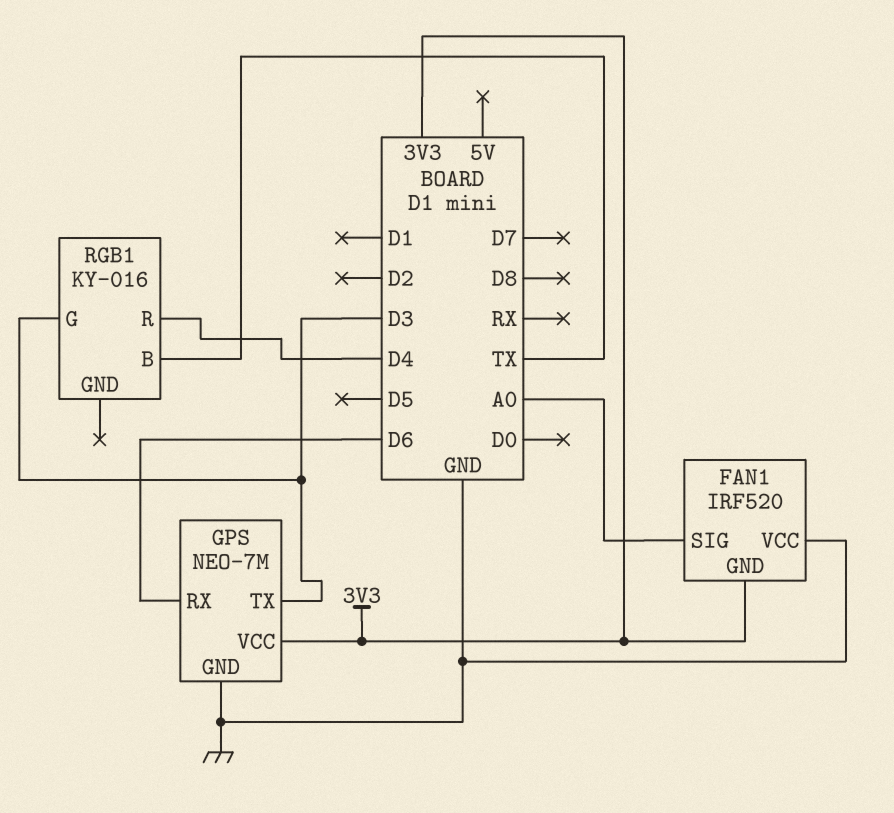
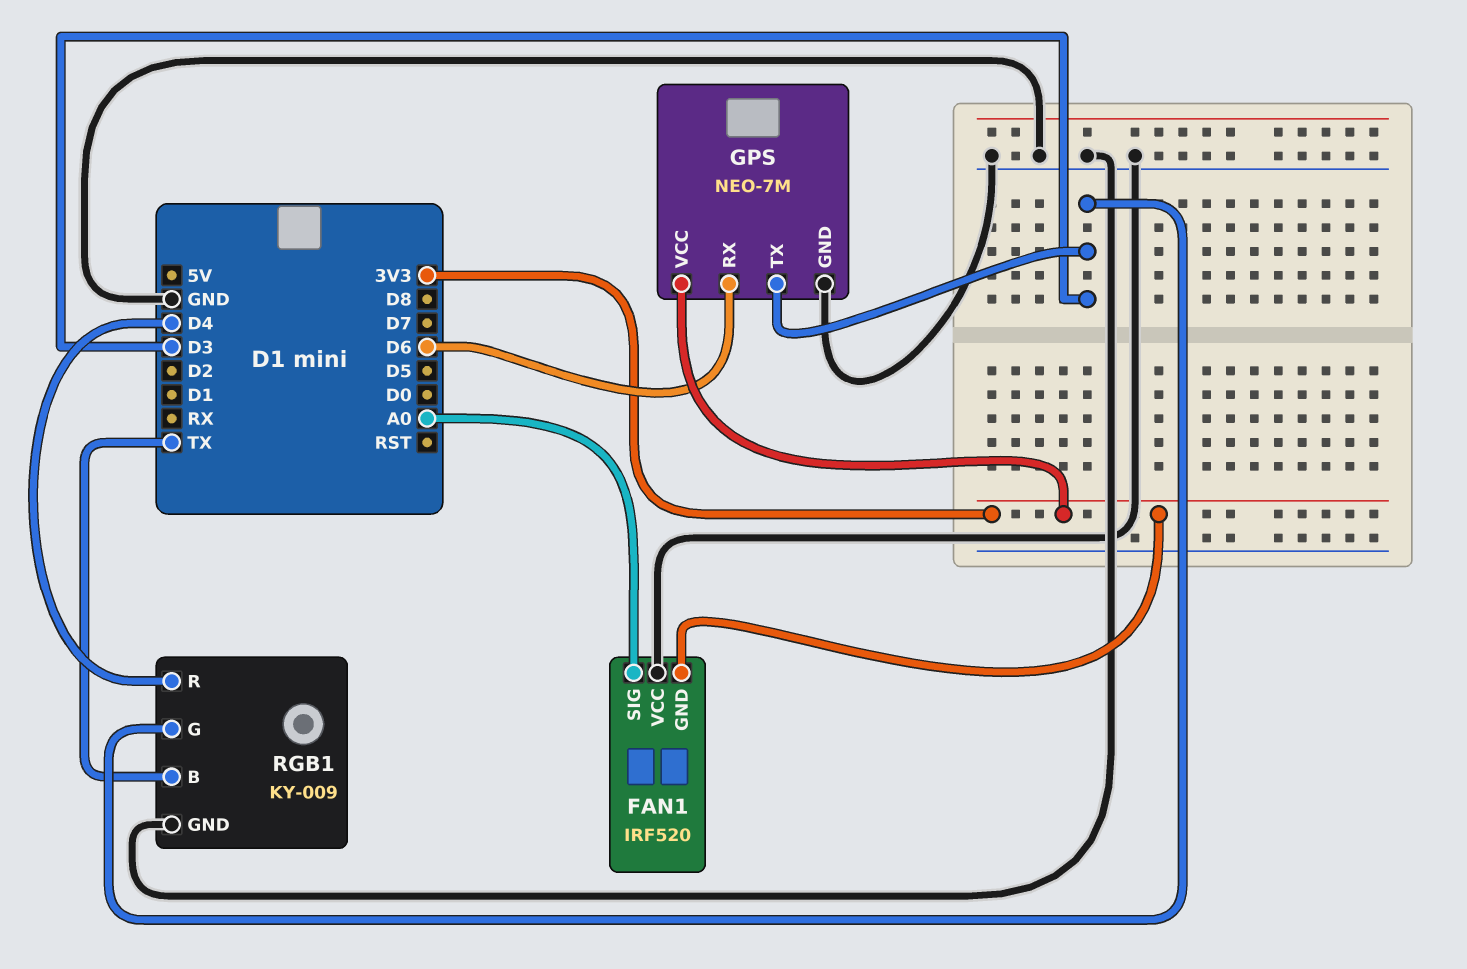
RGB1: KY-016 -> KY-009
RGB1 pin GND: none -> GND

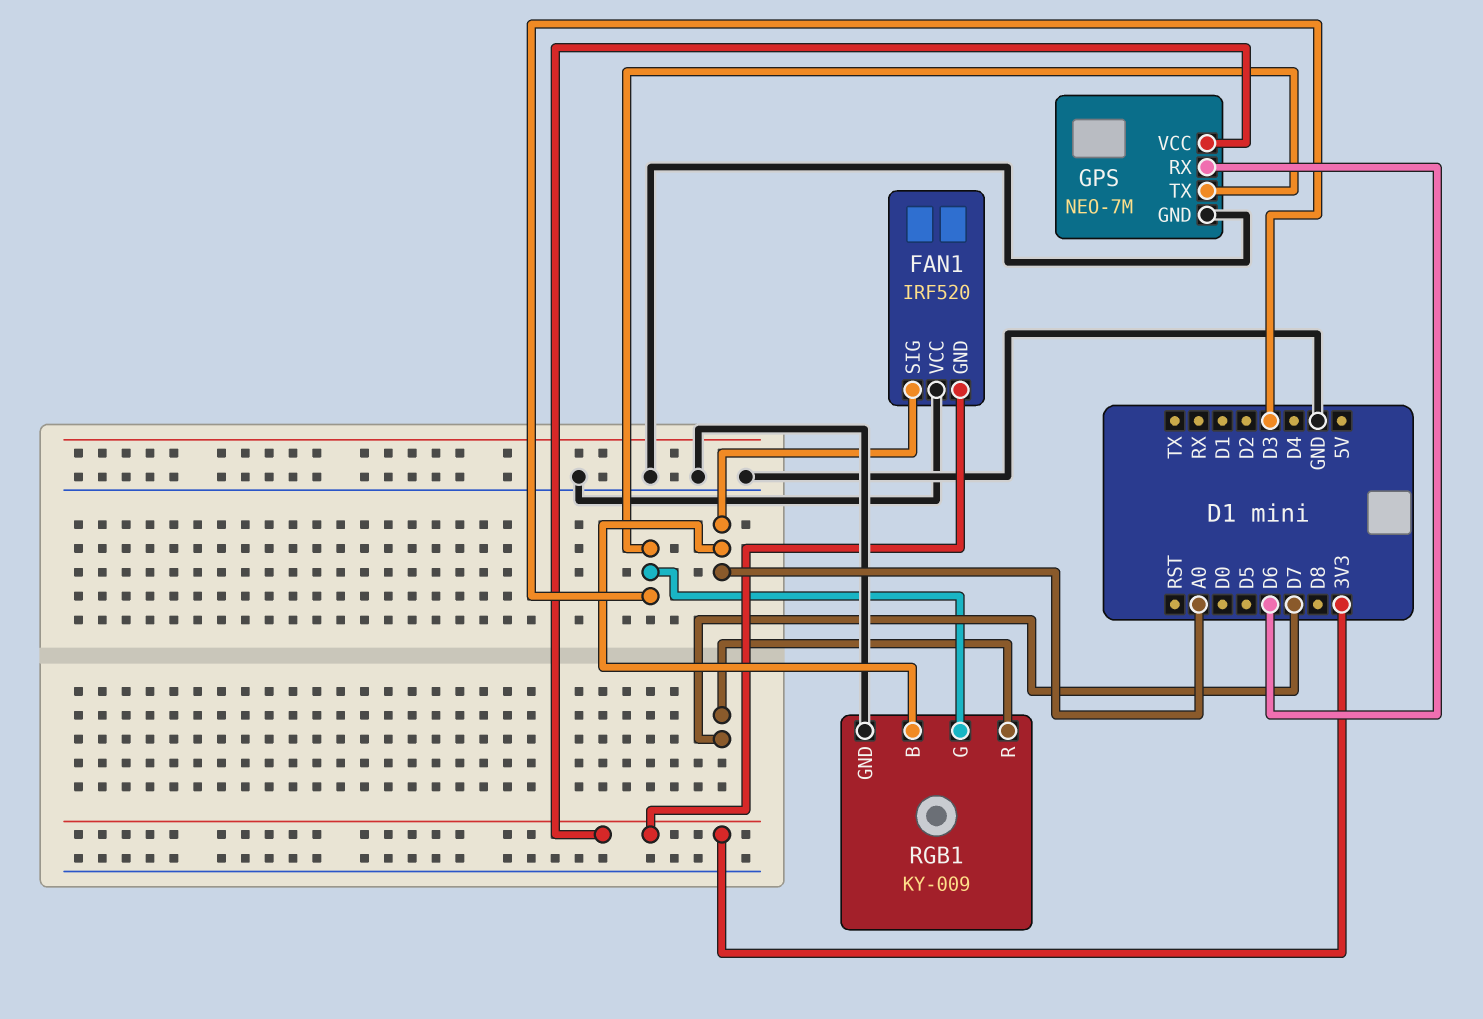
RGB1 pin B: TX -> A0
RGB1 pin R: D4 -> D7

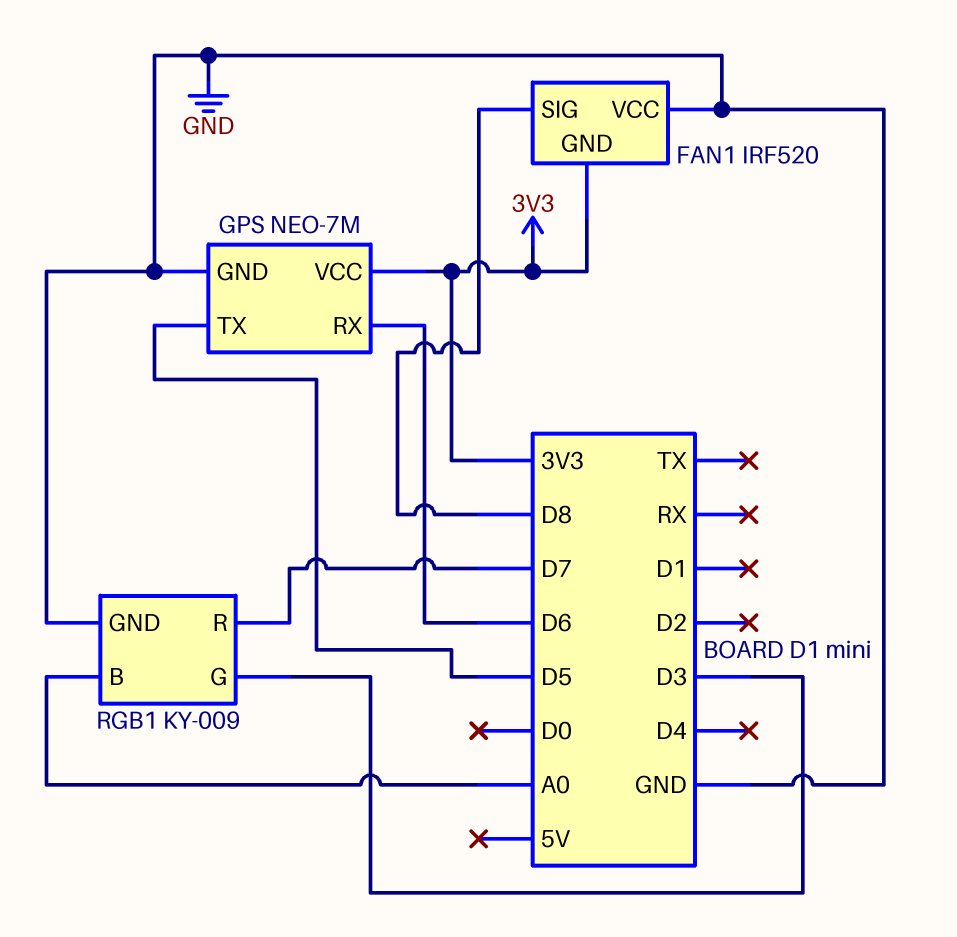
FAN1 pin SIG: A0 -> D8
GPS pin TX: D3 -> D5

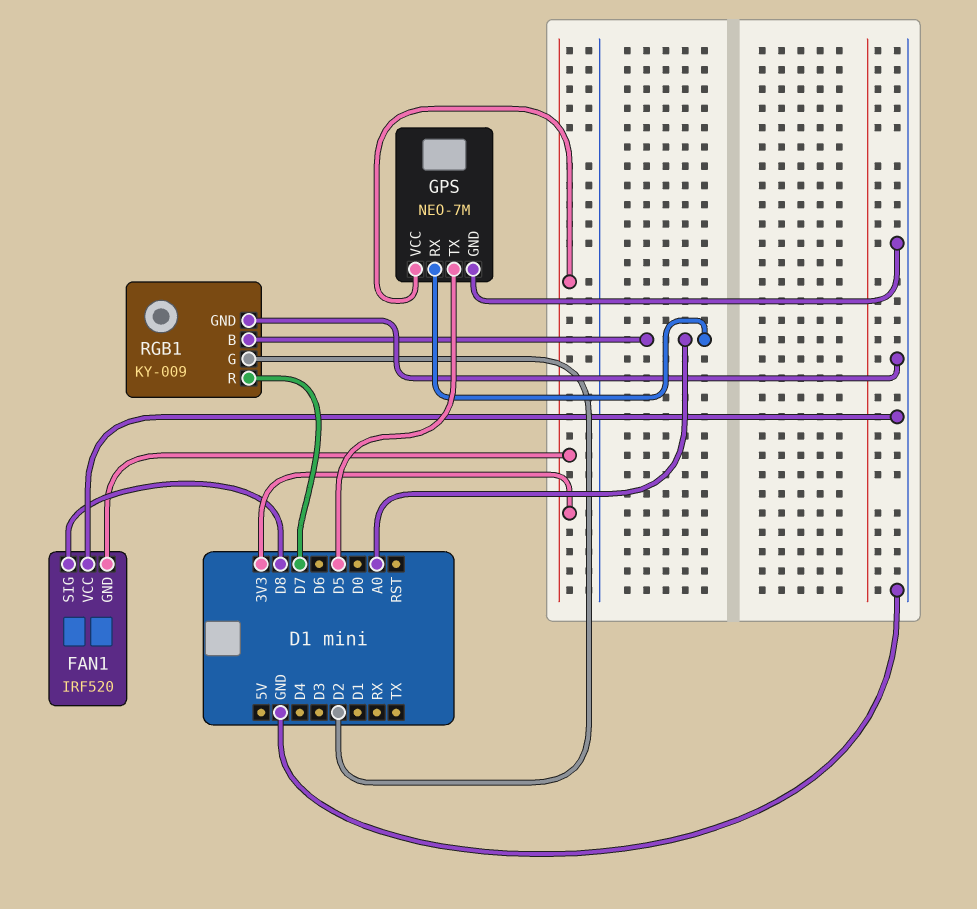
GPS pin RX: D6 -> A0
RGB1 pin G: D3 -> D2

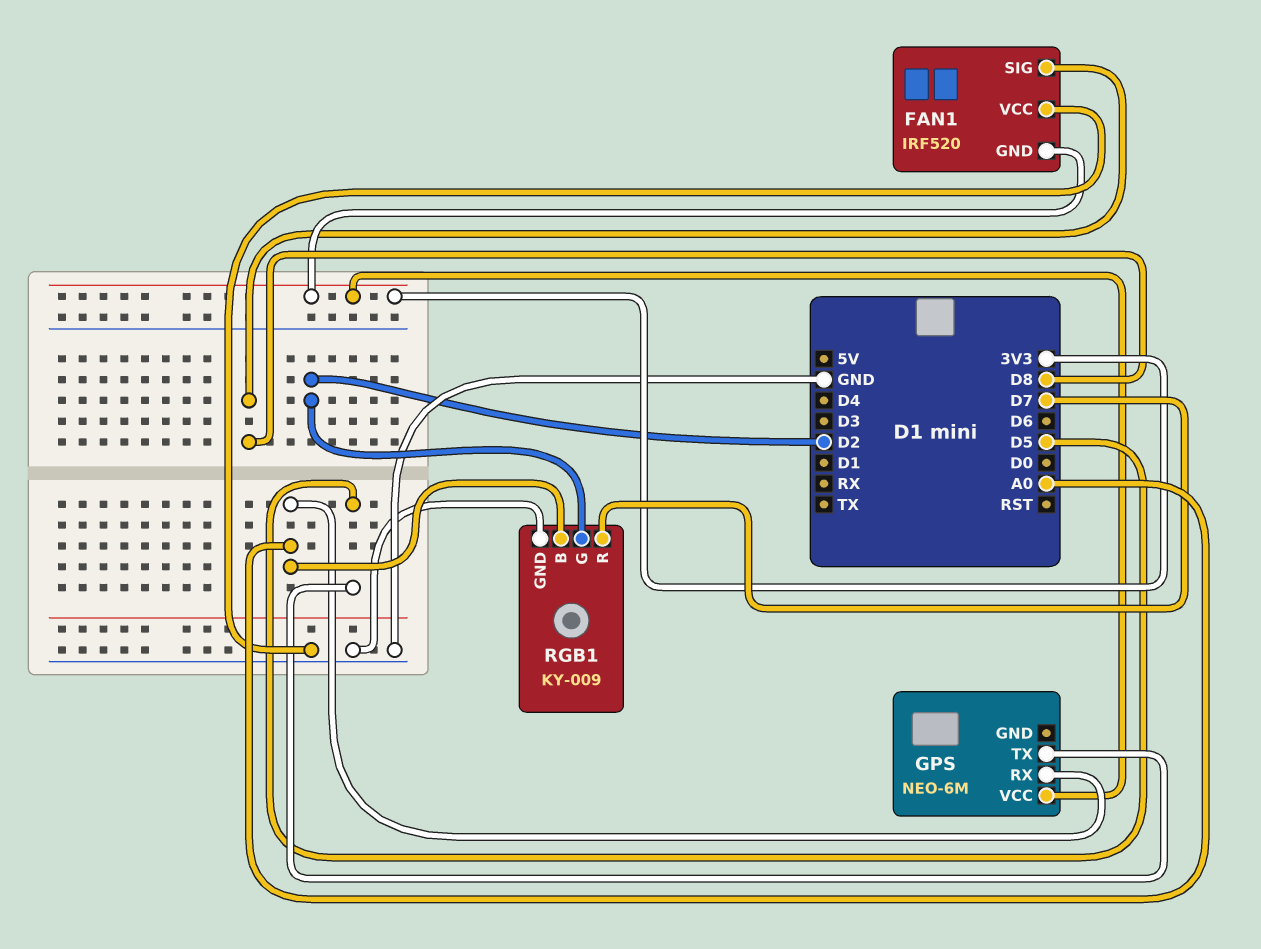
GPS: NEO-7M -> NEO-6M
GPS pin GND: GND -> none

